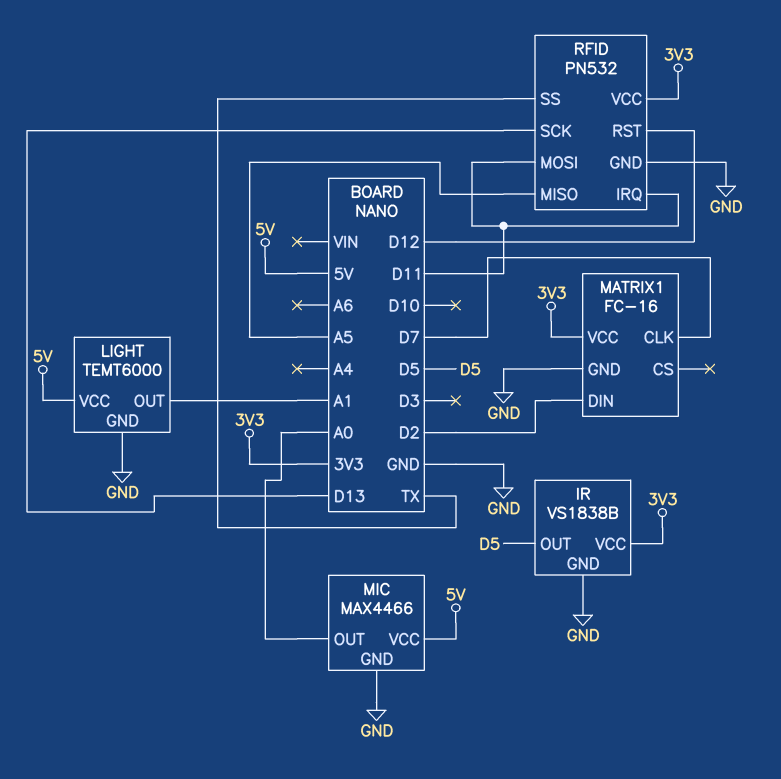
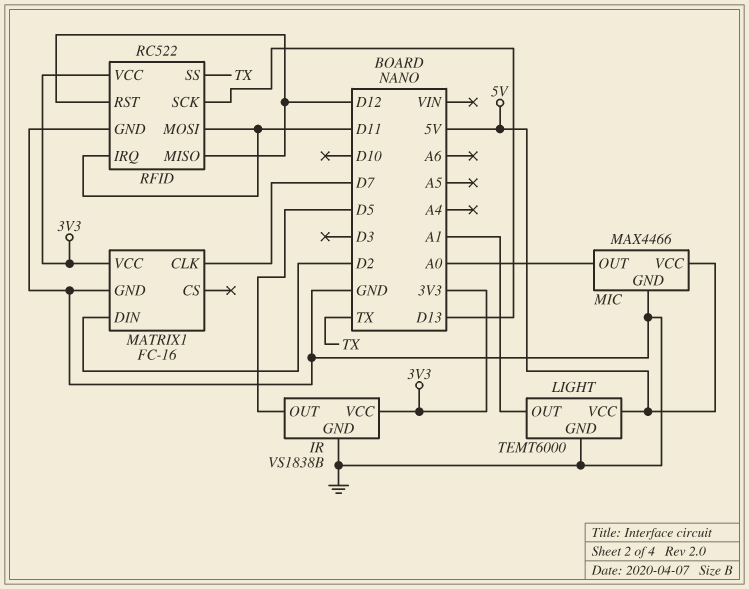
RFID: PN532 -> RC522
RFID pin MISO: A5 -> D12

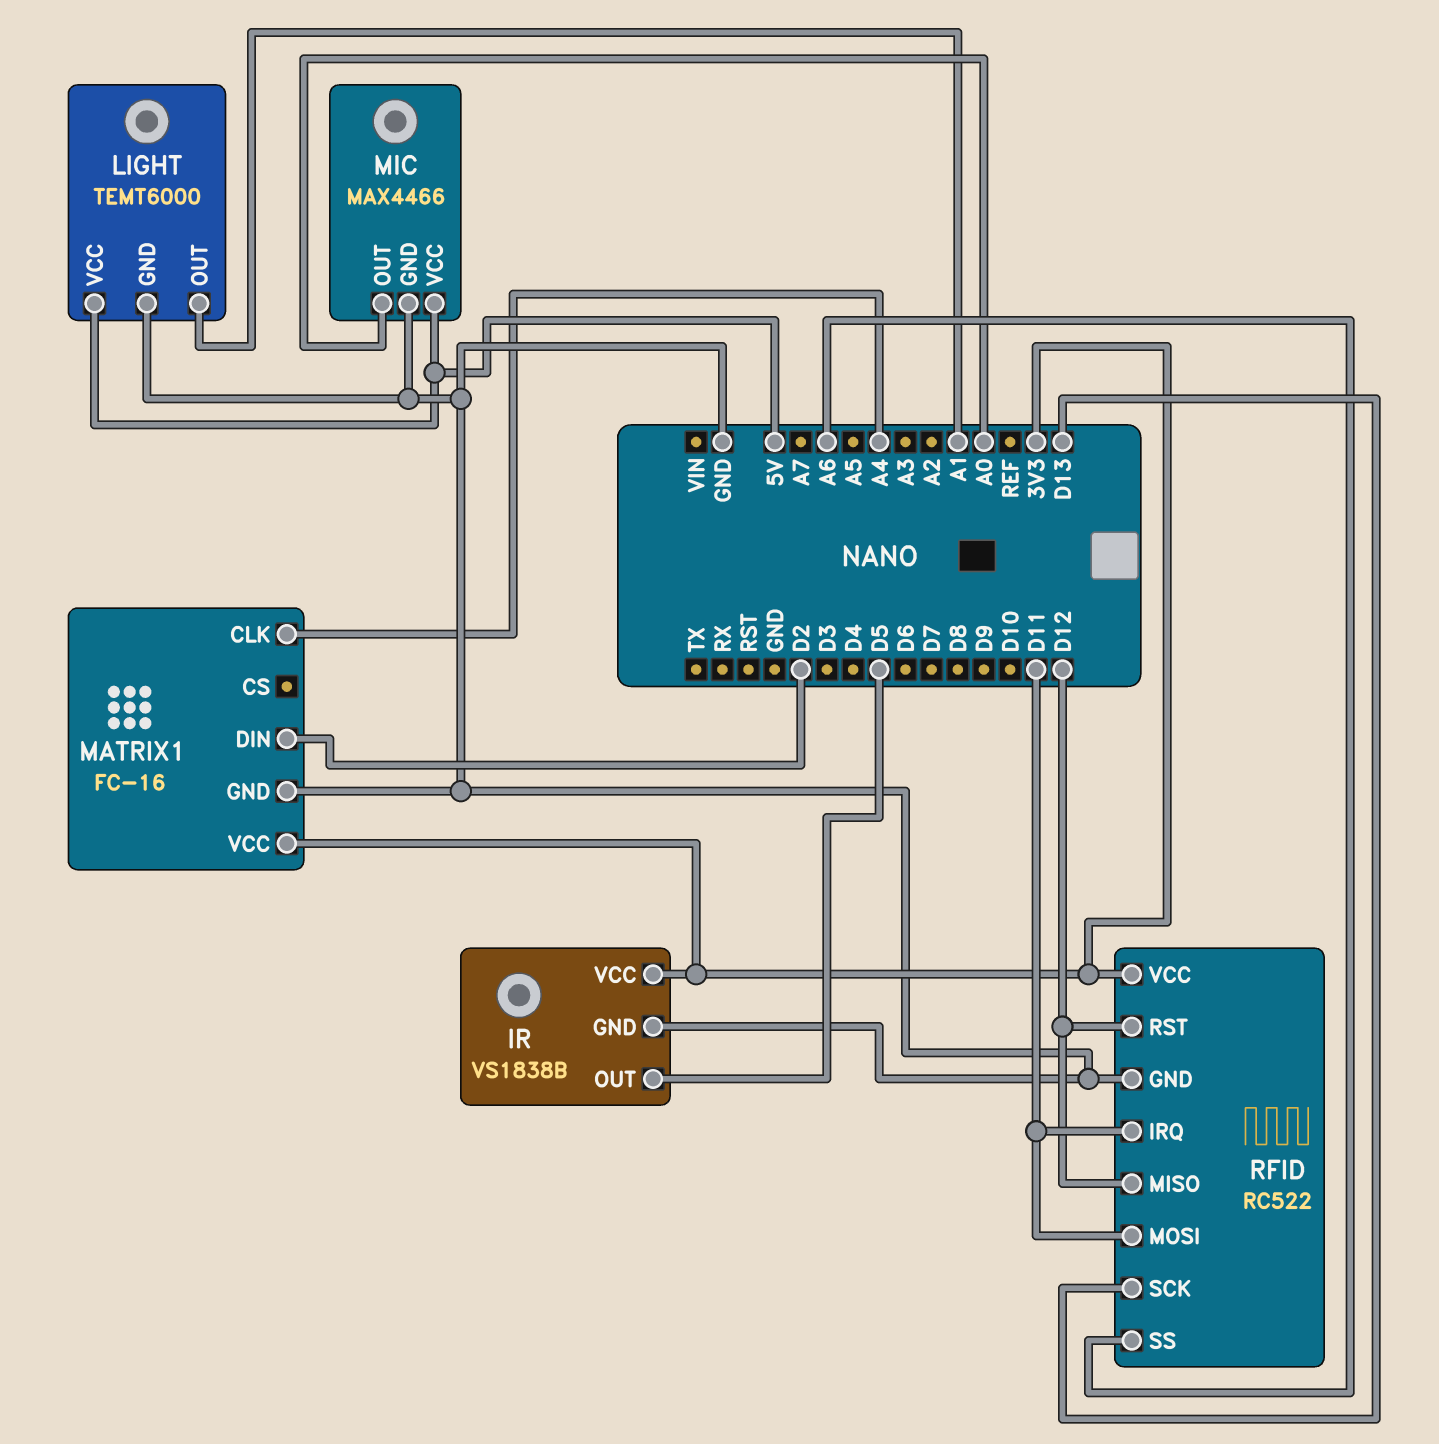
MATRIX1 pin CLK: D7 -> A4
RFID pin SS: TX -> A6

